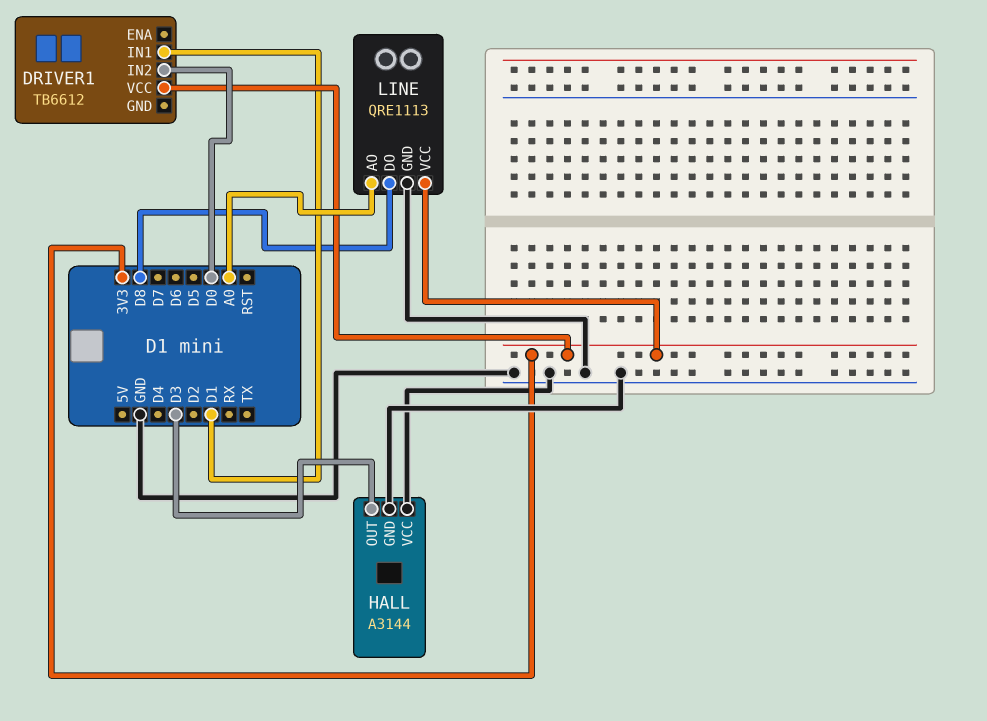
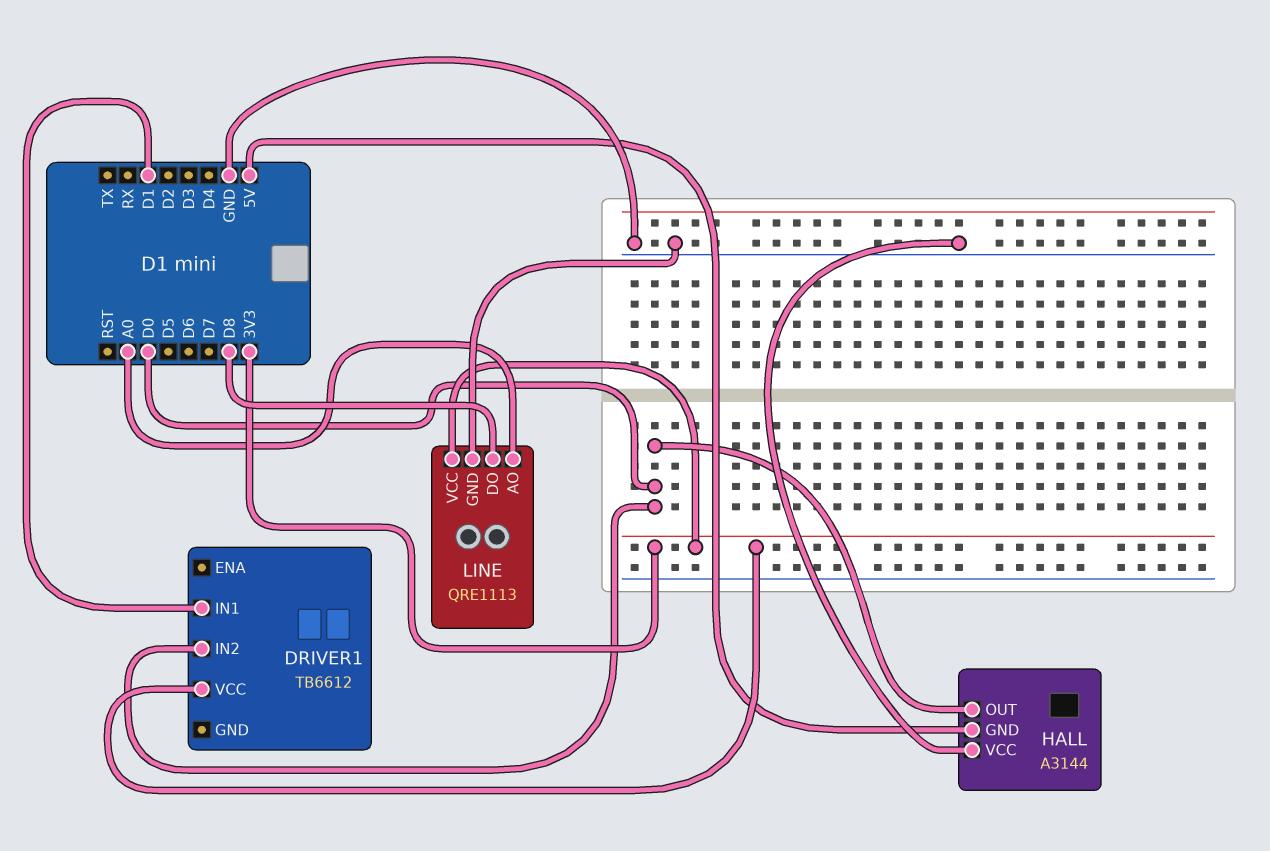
HALL pin GND: GND -> 5V
HALL pin OUT: D3 -> D0

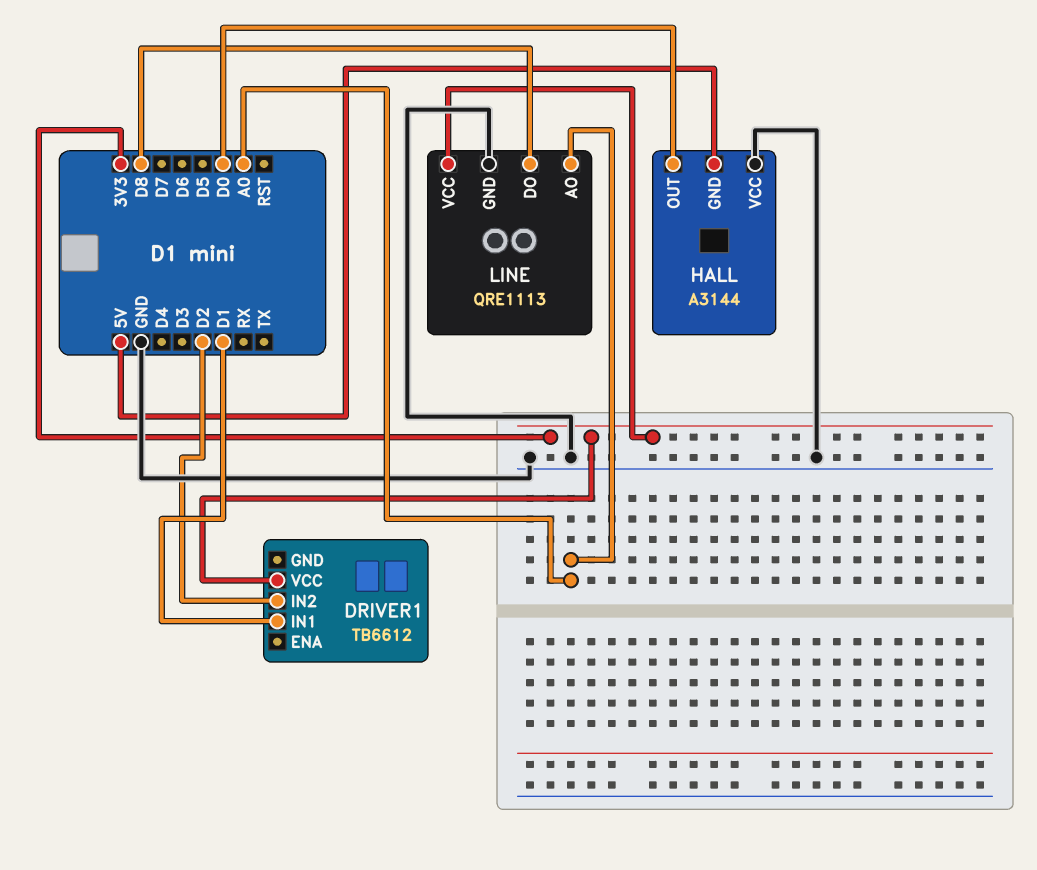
DRIVER1 pin IN2: D0 -> D2

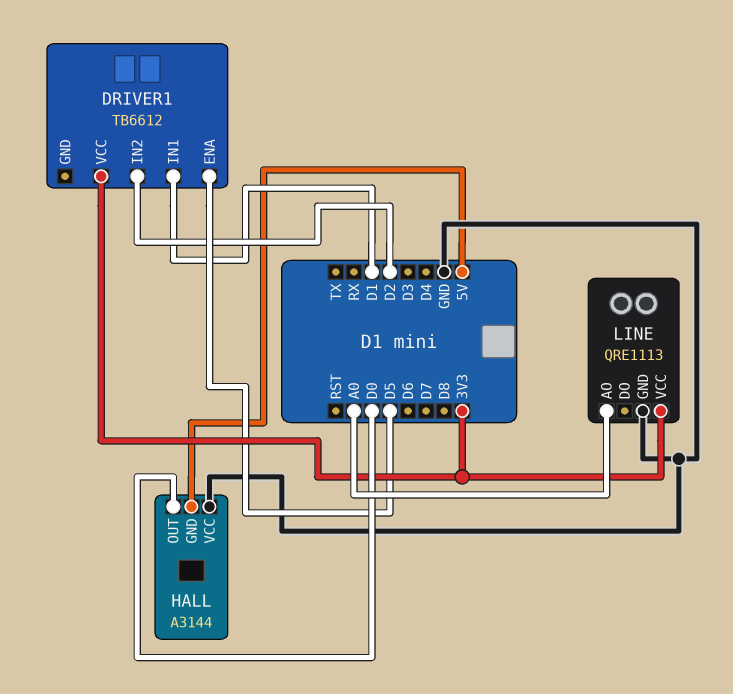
DRIVER1 pin ENA: none -> D5
LINE pin DO: D8 -> none

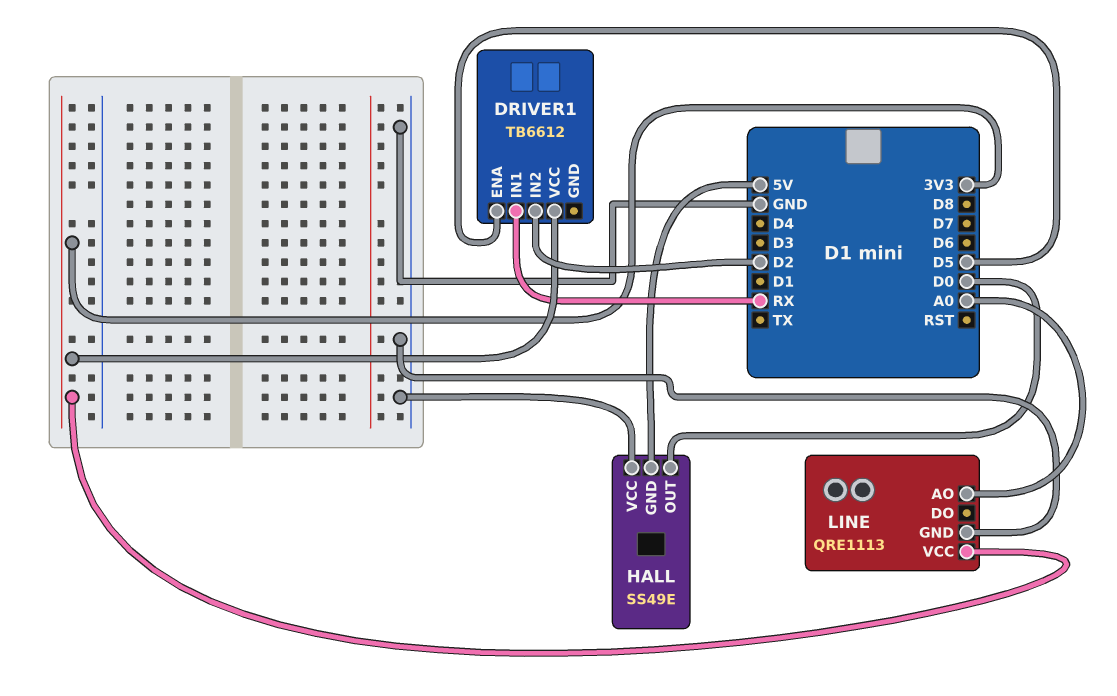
DRIVER1 pin IN1: D1 -> RX
HALL: A3144 -> SS49E

